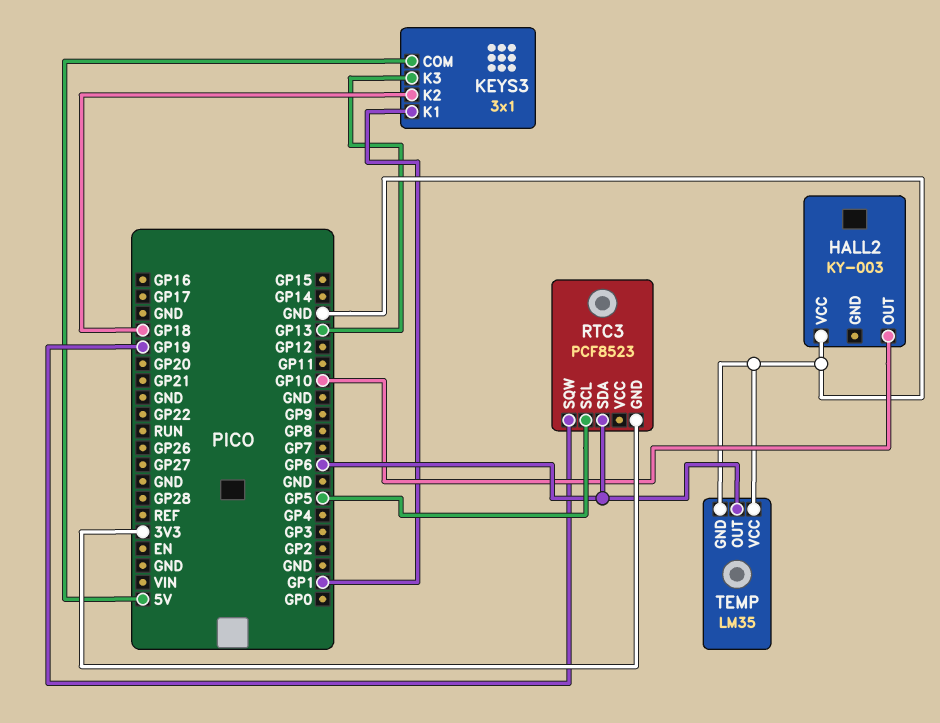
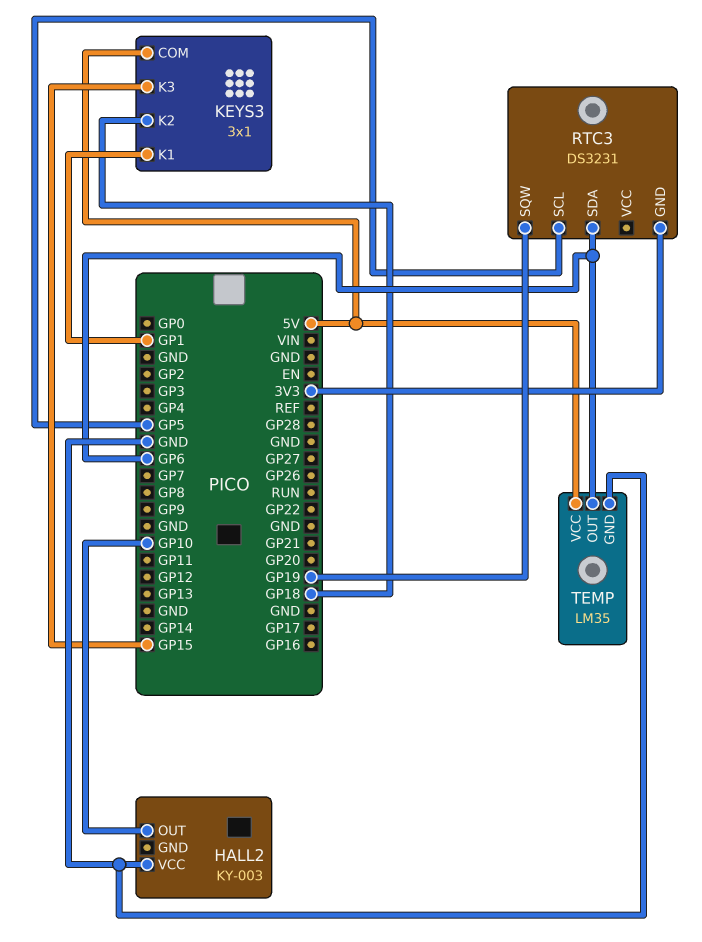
KEYS3 pin K3: GP13 -> GP15
RTC3: PCF8523 -> DS3231
TEMP pin VCC: GND -> 5V

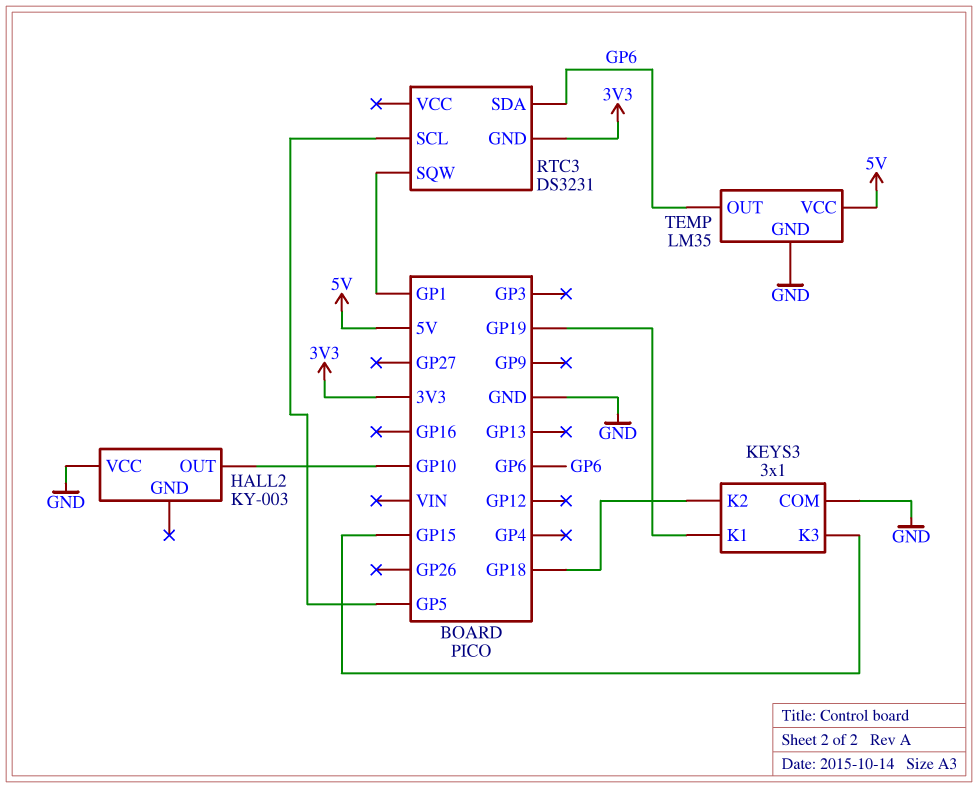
KEYS3 pin COM: 5V -> GND
KEYS3 pin K1: GP1 -> GP19
RTC3 pin SQW: GP19 -> GP1

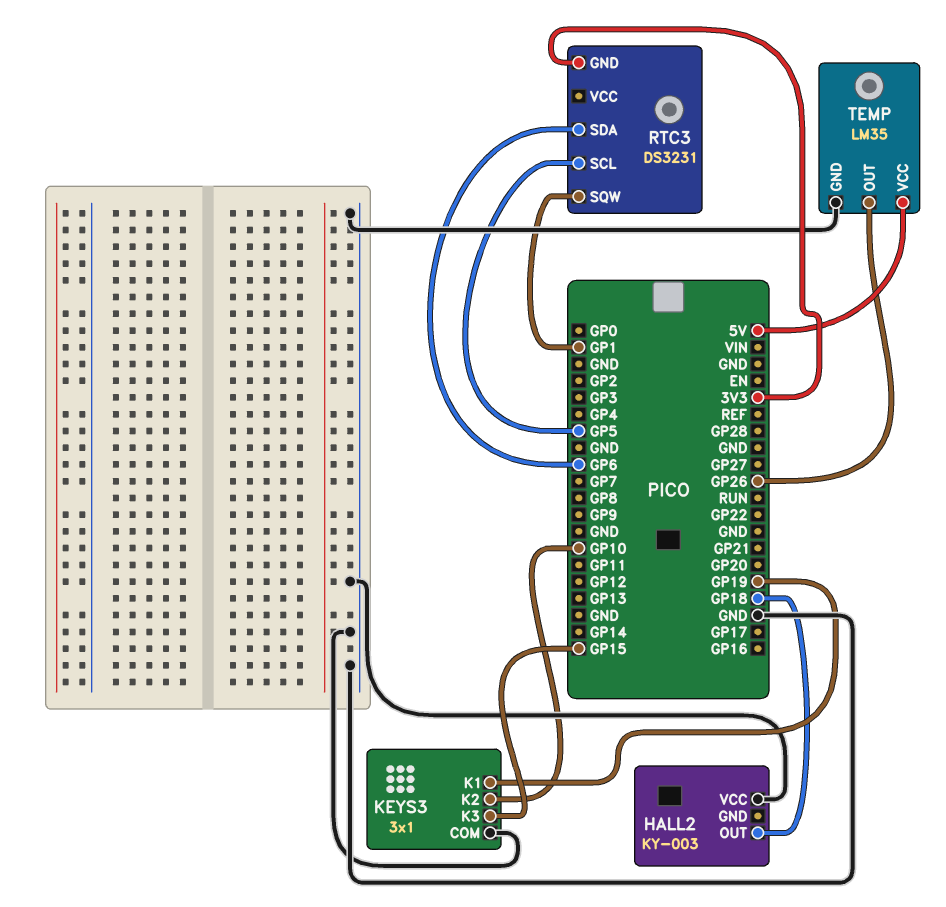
HALL2 pin OUT: GP10 -> GP18
KEYS3 pin K2: GP18 -> GP10
TEMP pin OUT: GP6 -> GP26

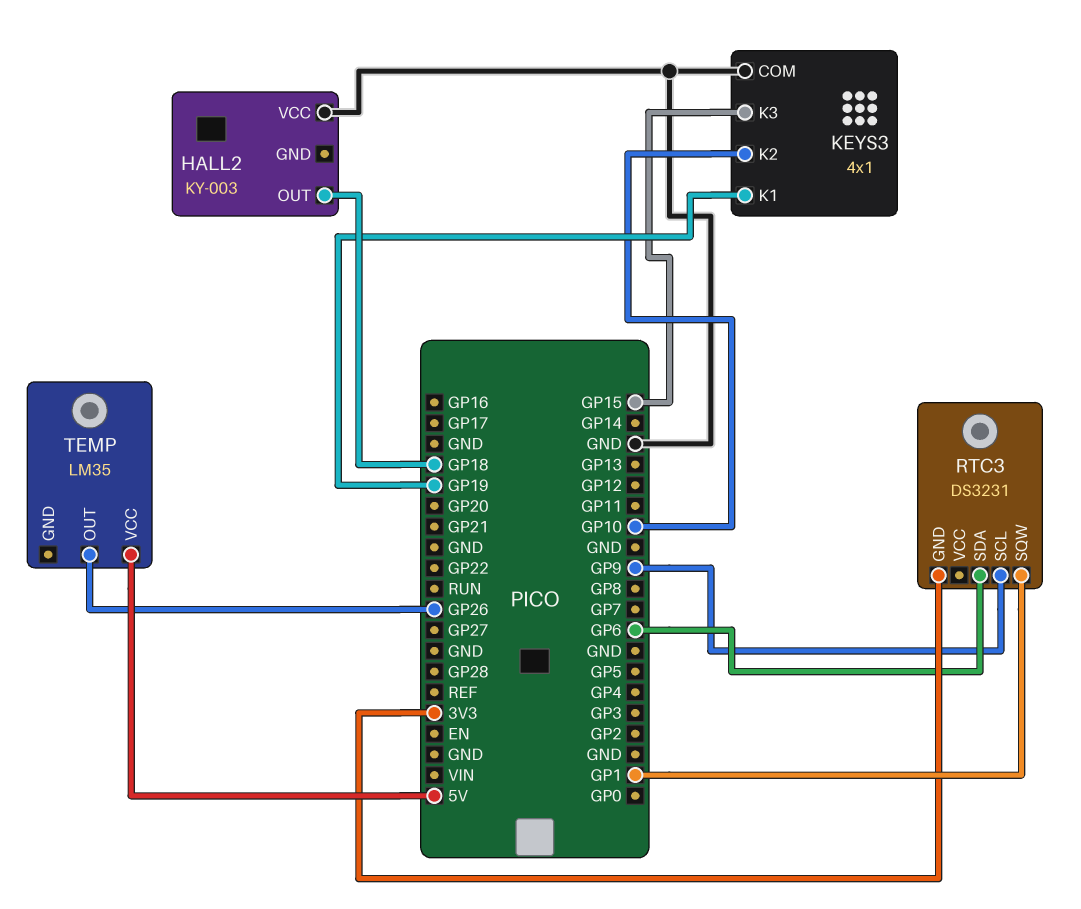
KEYS3: 3x1 -> 4x1
RTC3 pin SCL: GP5 -> GP9
TEMP pin GND: GND -> none

